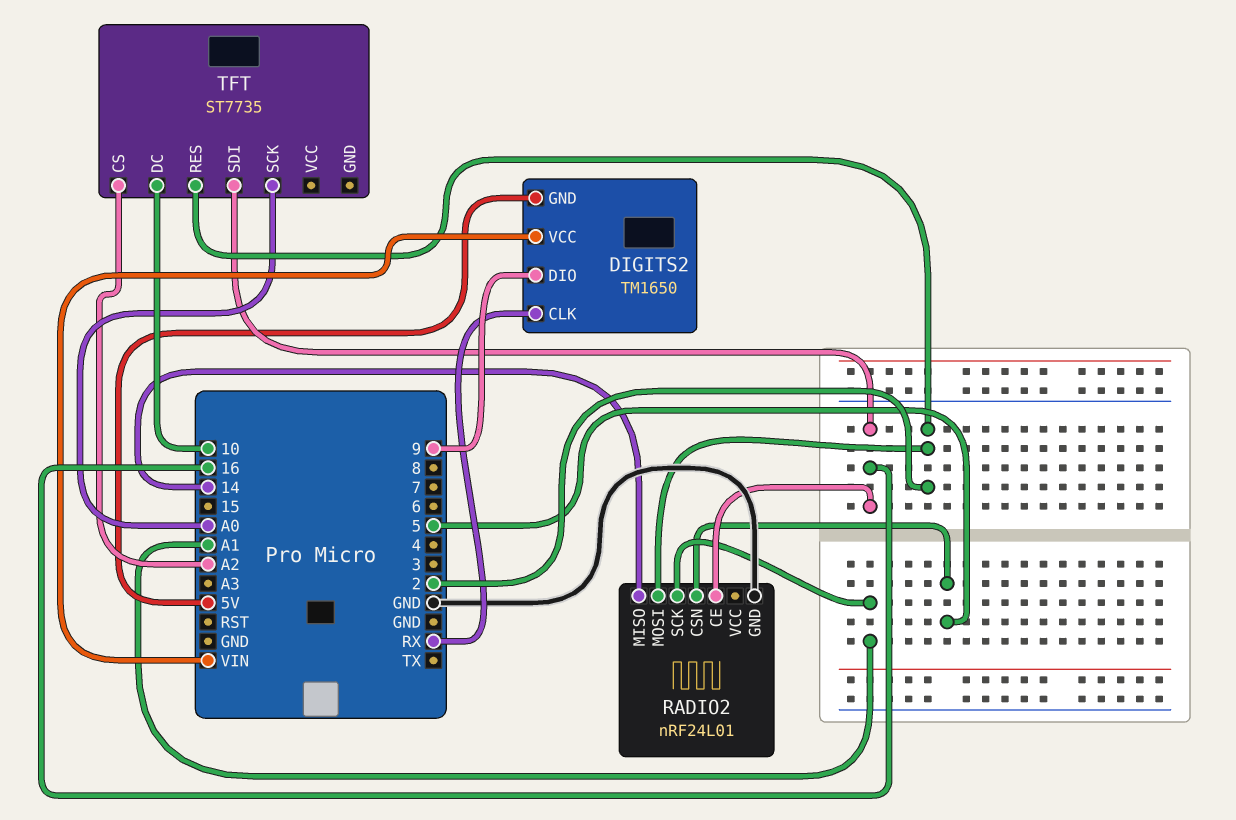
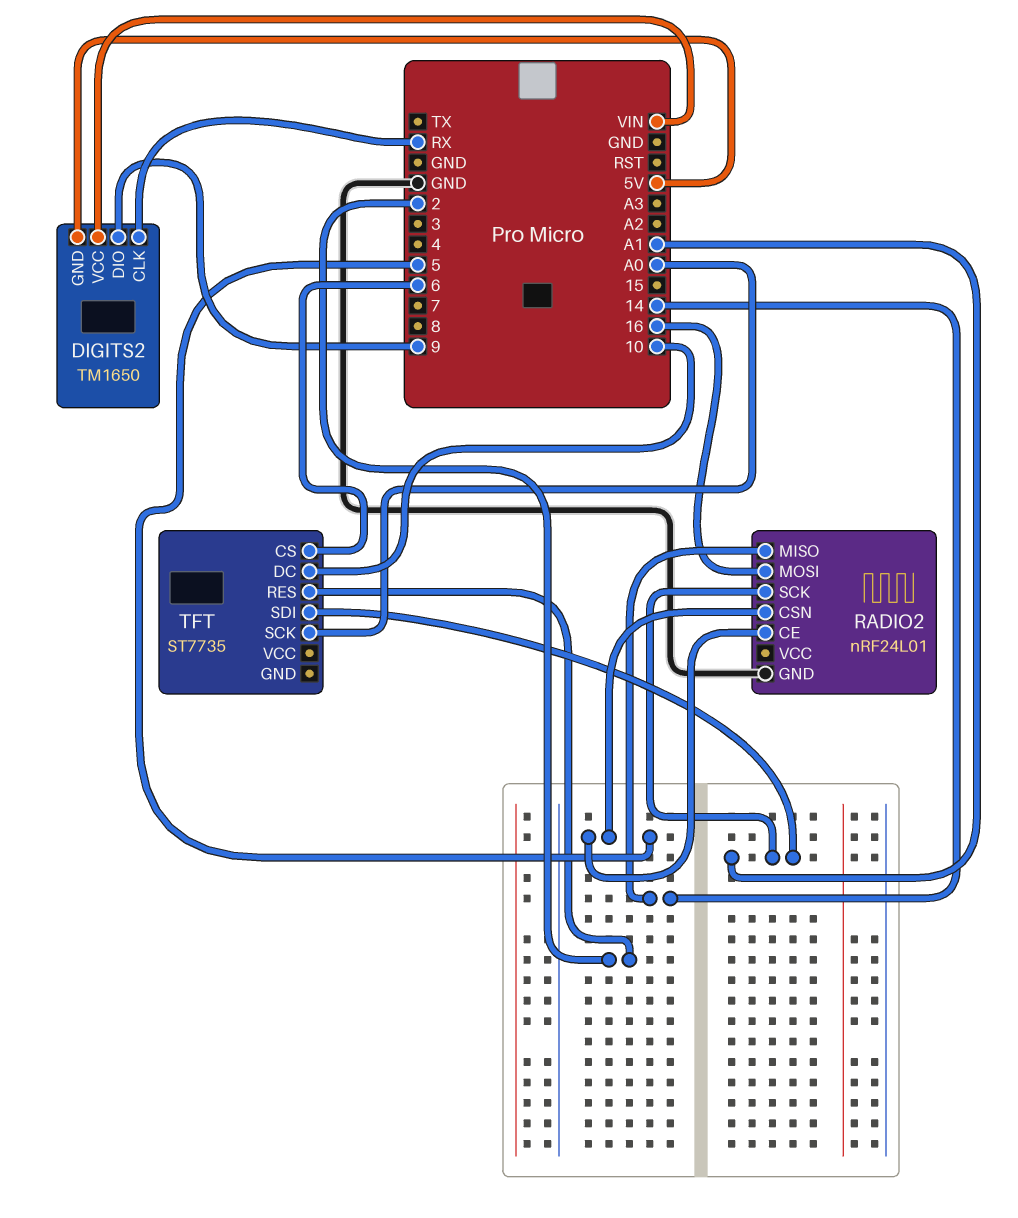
RADIO2 pin CE: 16 -> 5
RADIO2 pin MOSI: 2 -> 16
TFT pin CS: A2 -> 6
TFT pin SDI: 16 -> A1

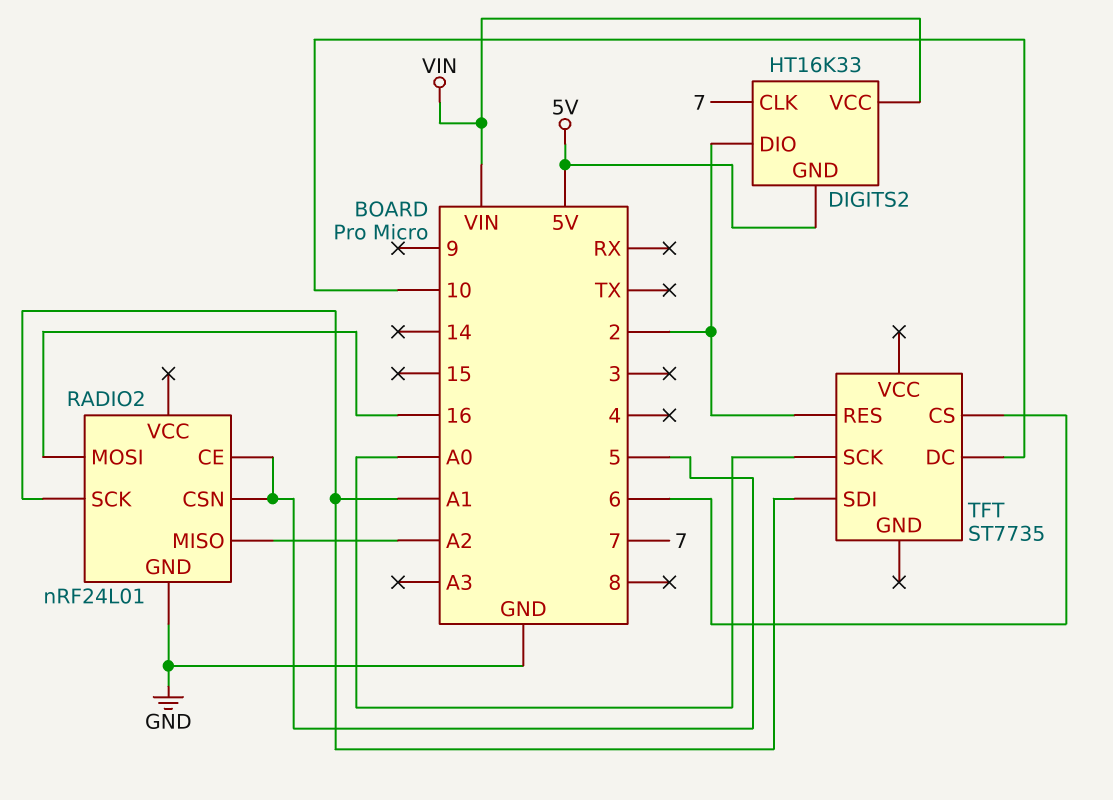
DIGITS2: TM1650 -> HT16K33
DIGITS2 pin CLK: RX -> 7
DIGITS2 pin DIO: 9 -> 2
RADIO2 pin MISO: 14 -> A2

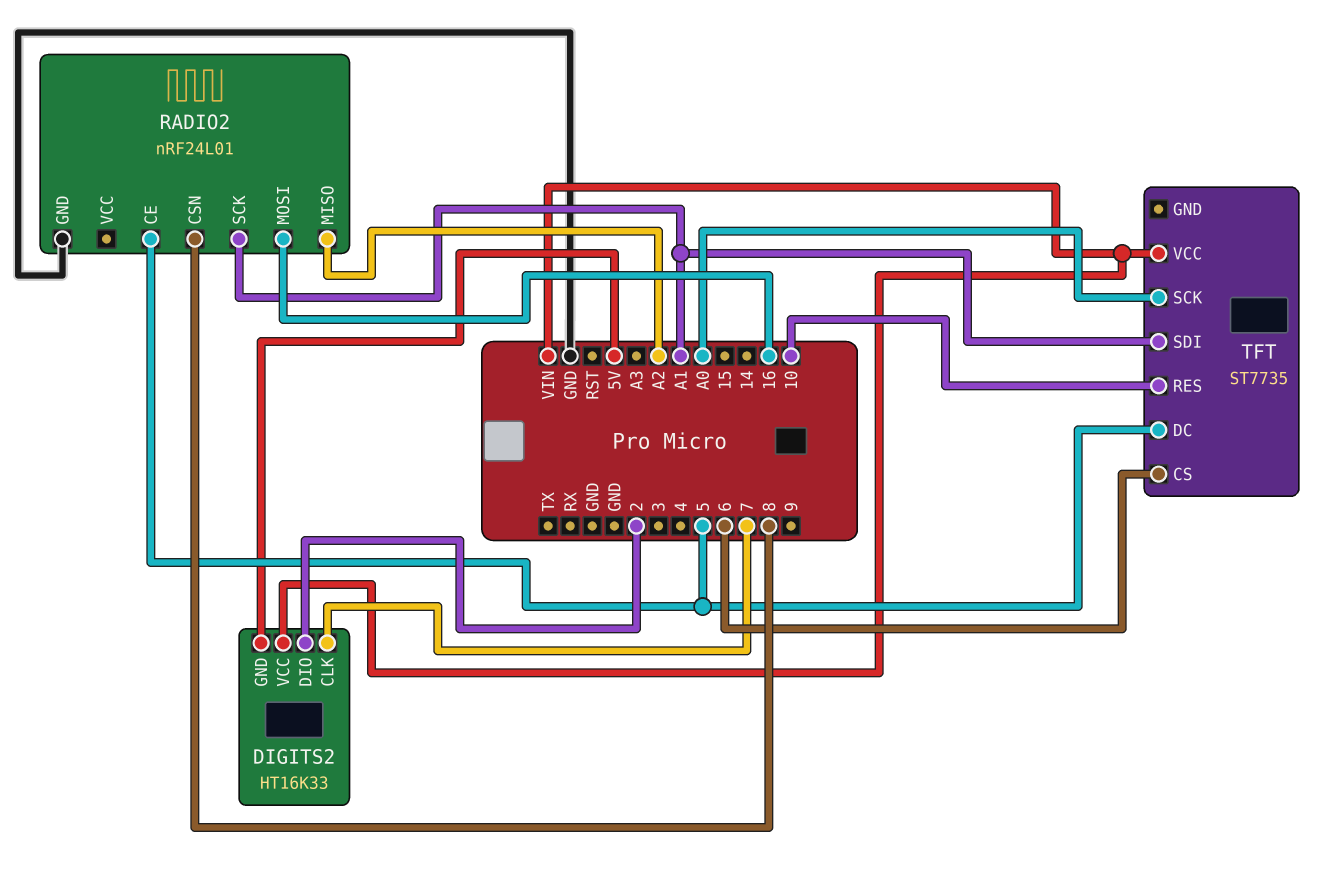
RADIO2 pin CSN: 5 -> 8
TFT pin DC: 10 -> 5
TFT pin RES: 2 -> 10
TFT pin VCC: none -> VIN

